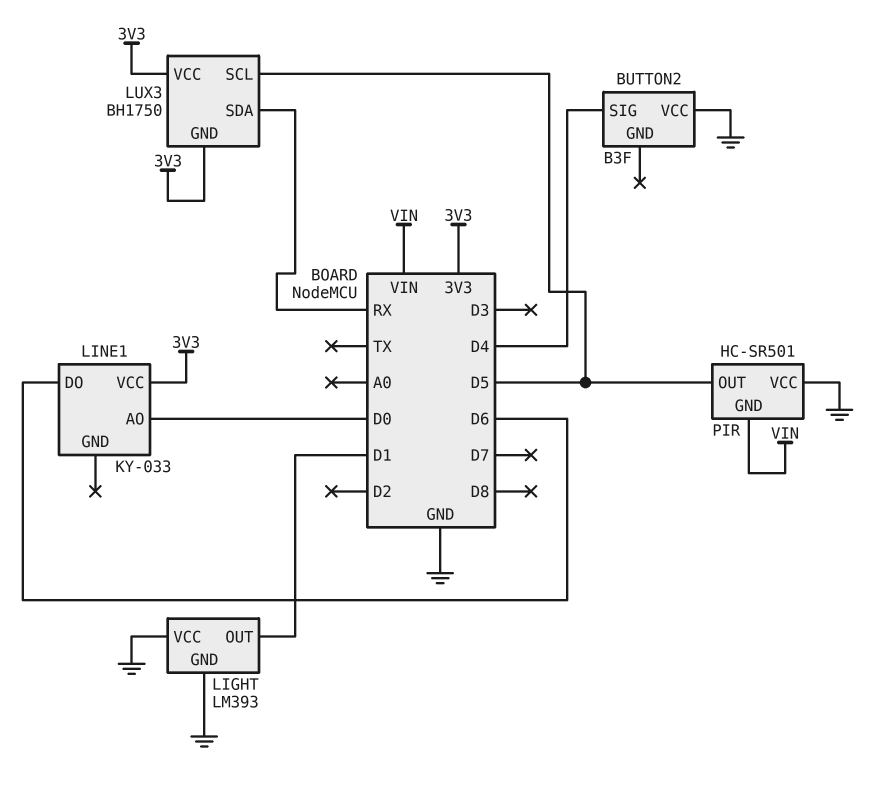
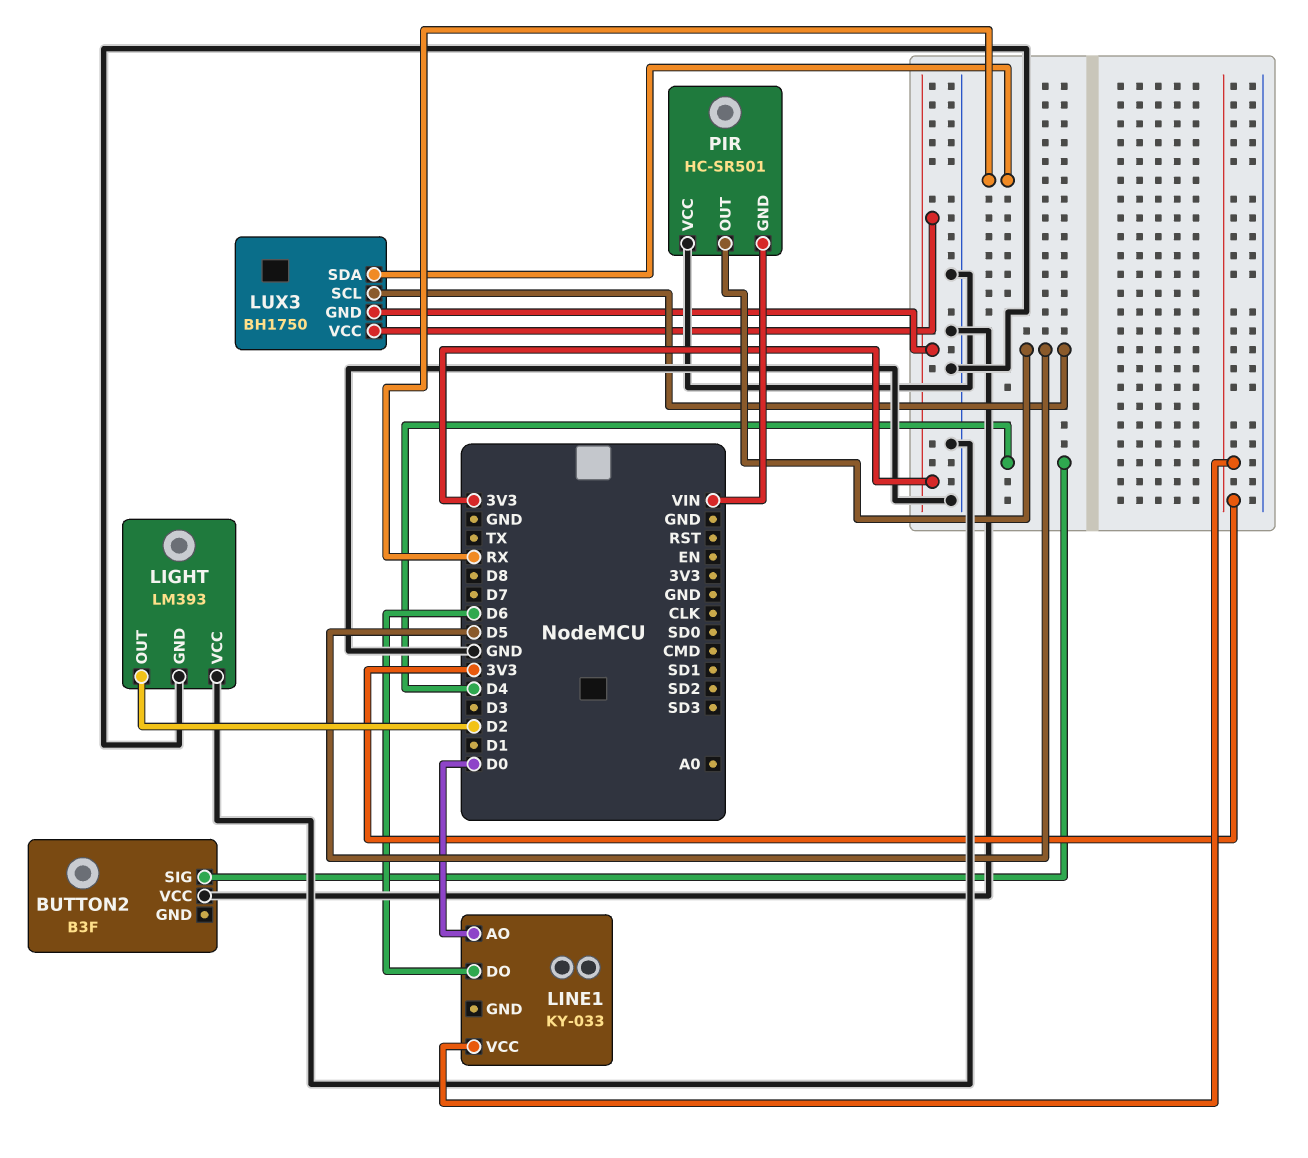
LIGHT pin OUT: D1 -> D2

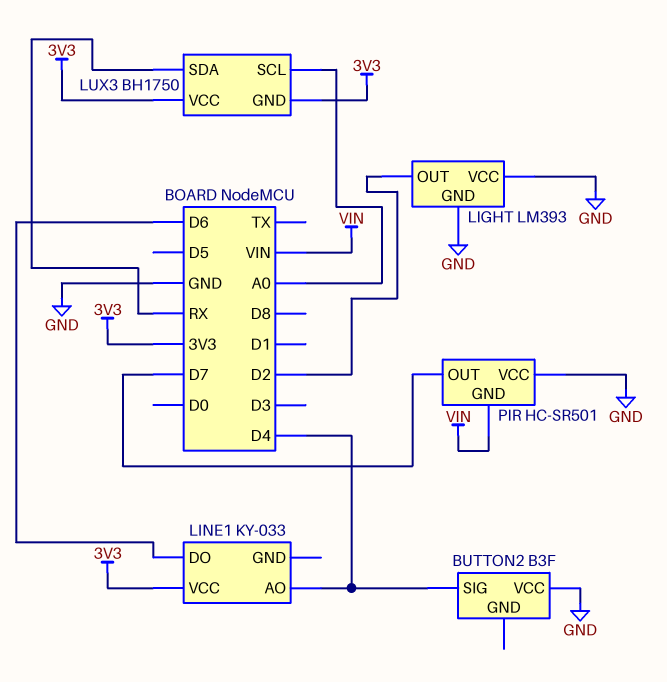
LINE1 pin AO: D0 -> D4
LUX3 pin SCL: D5 -> A0
PIR pin OUT: D5 -> D7

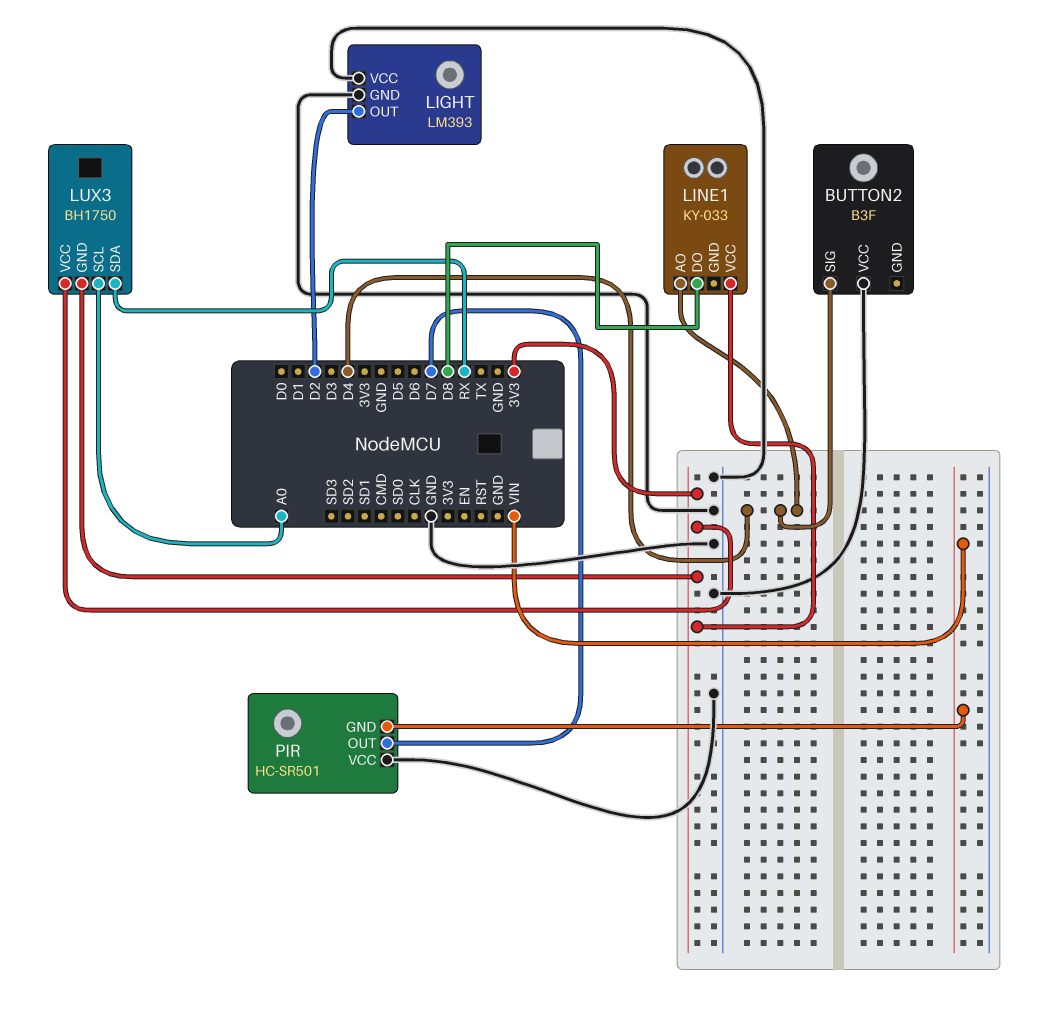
LINE1 pin DO: D6 -> D8

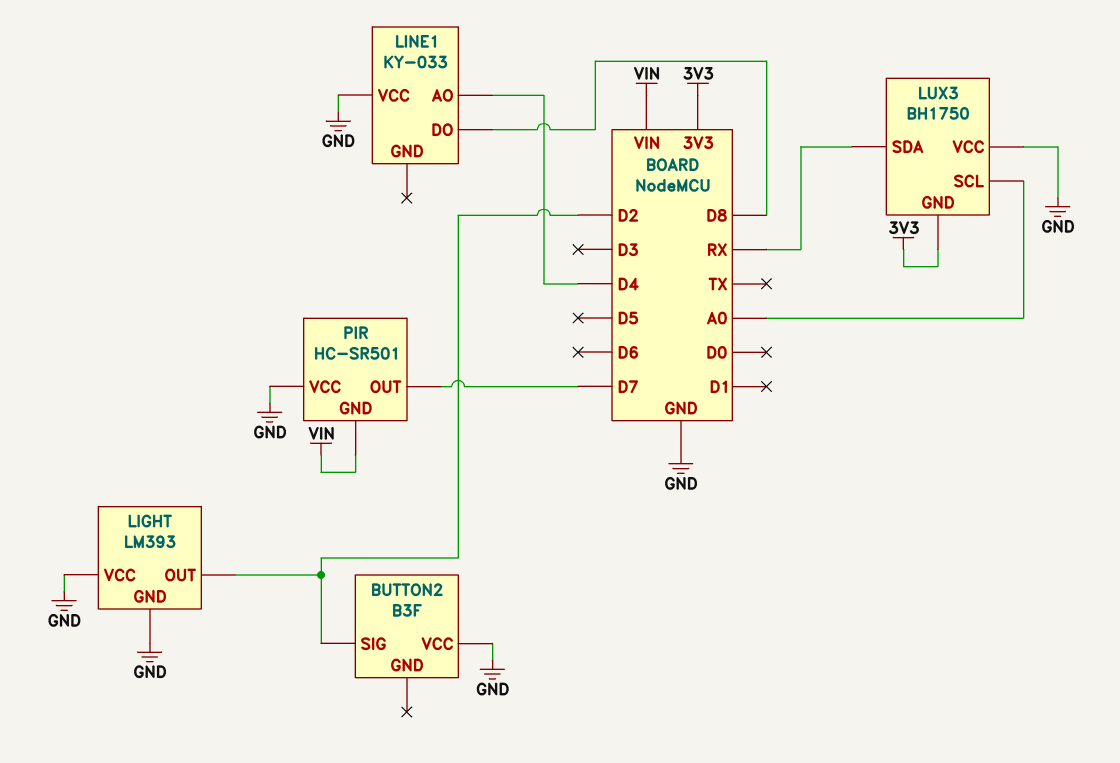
BUTTON2 pin SIG: D4 -> D2
LINE1 pin VCC: 3V3 -> GND
LUX3 pin VCC: 3V3 -> GND

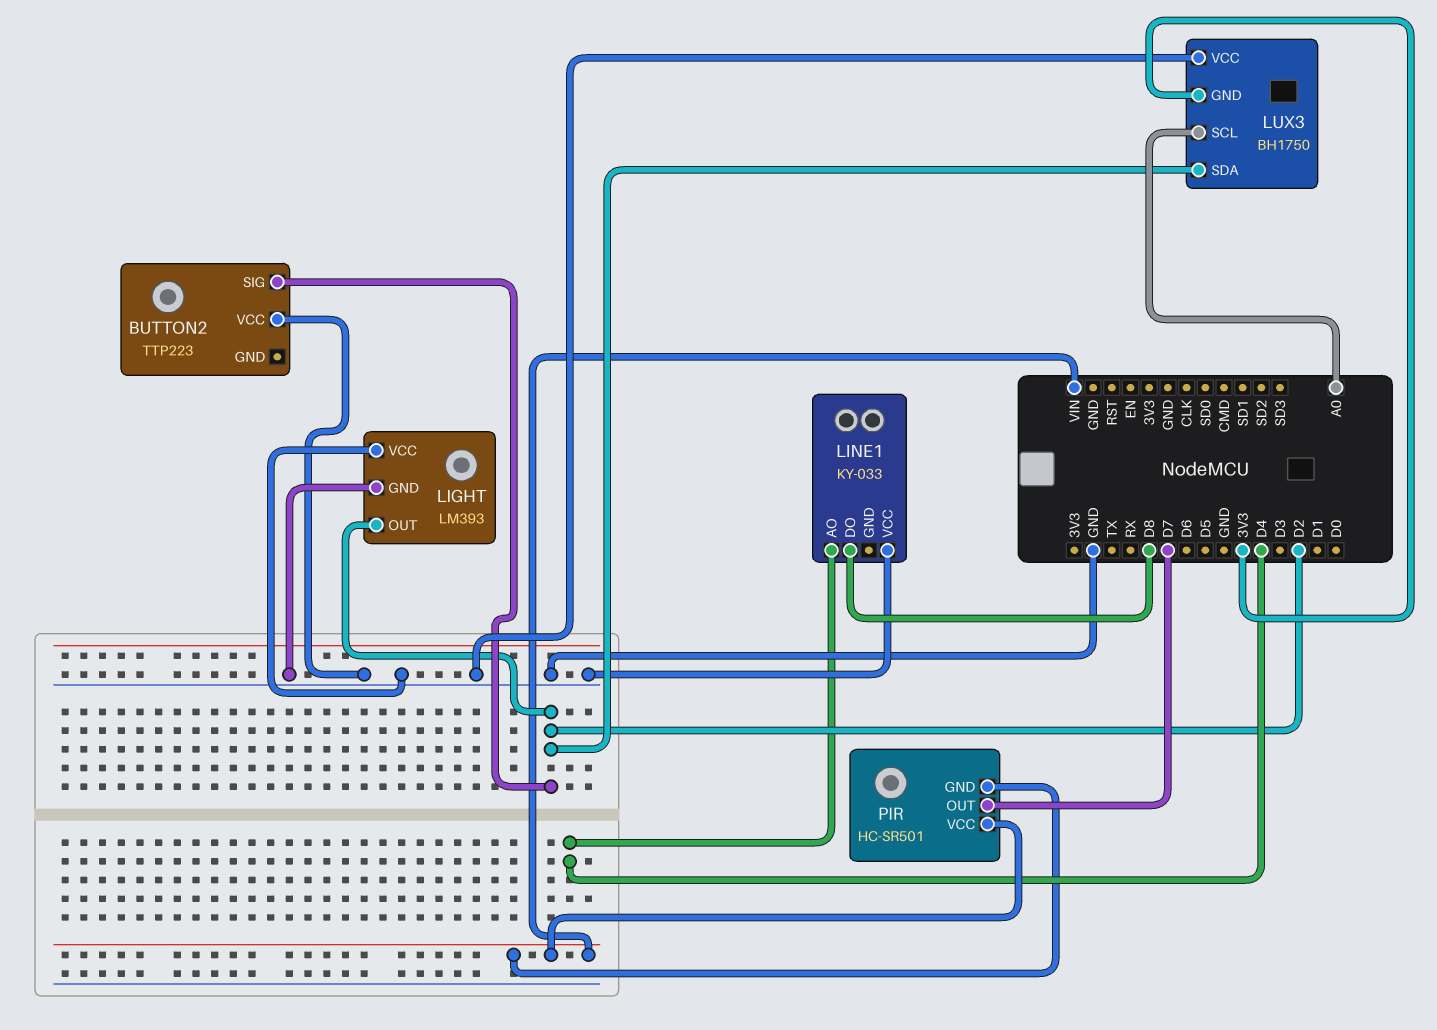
BUTTON2: B3F -> TTP223
LUX3 pin SDA: RX -> D2
PIR pin VCC: GND -> VIN

